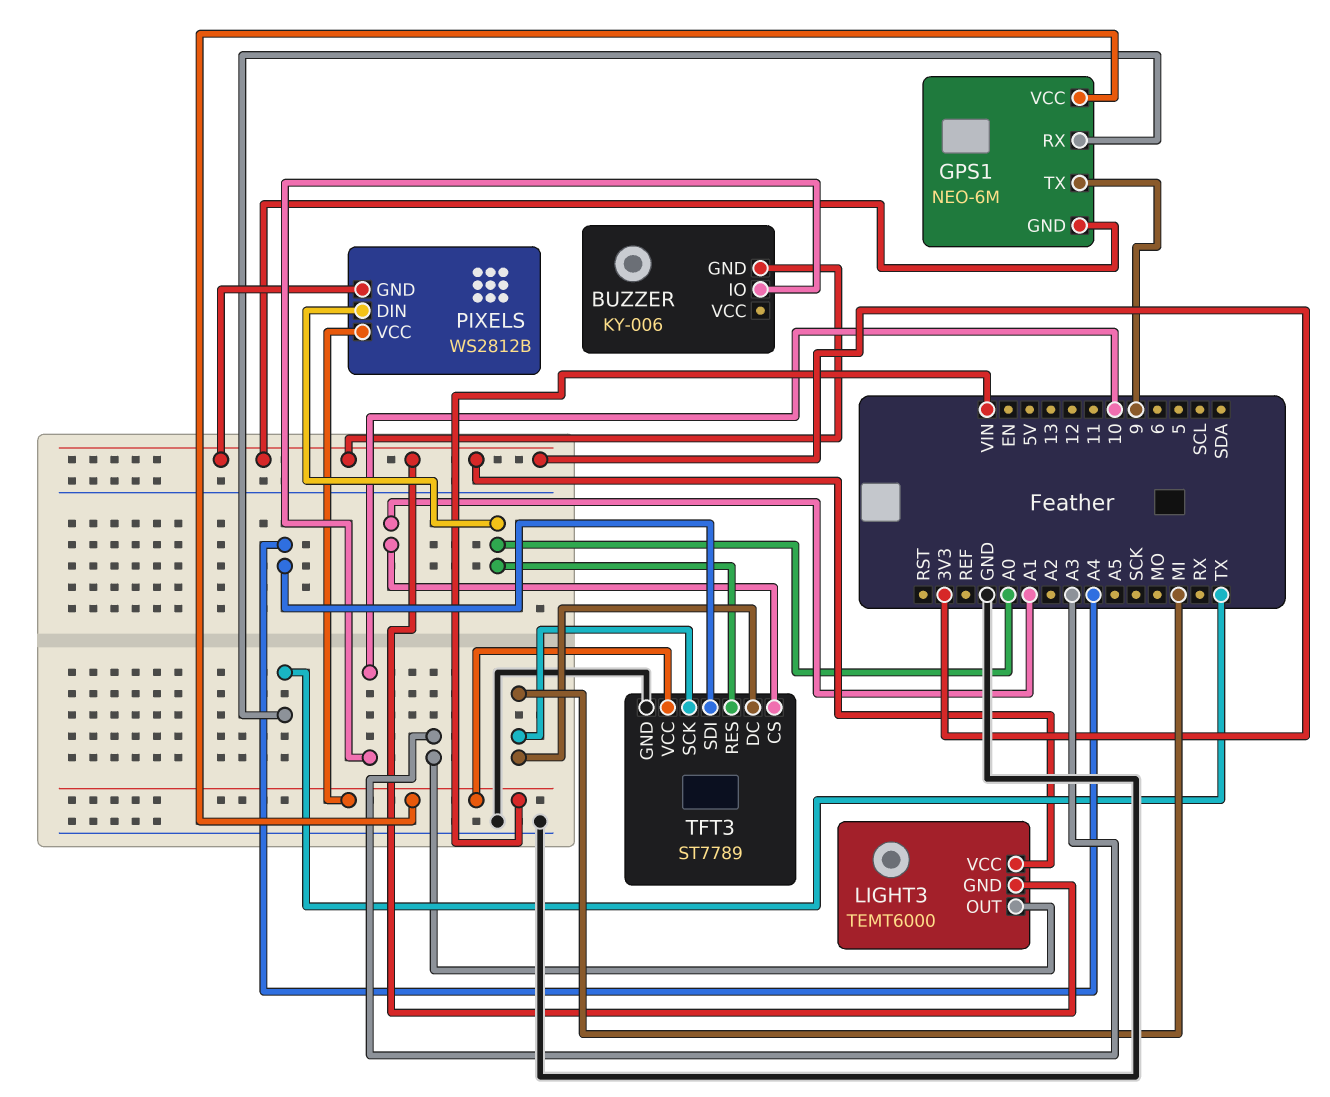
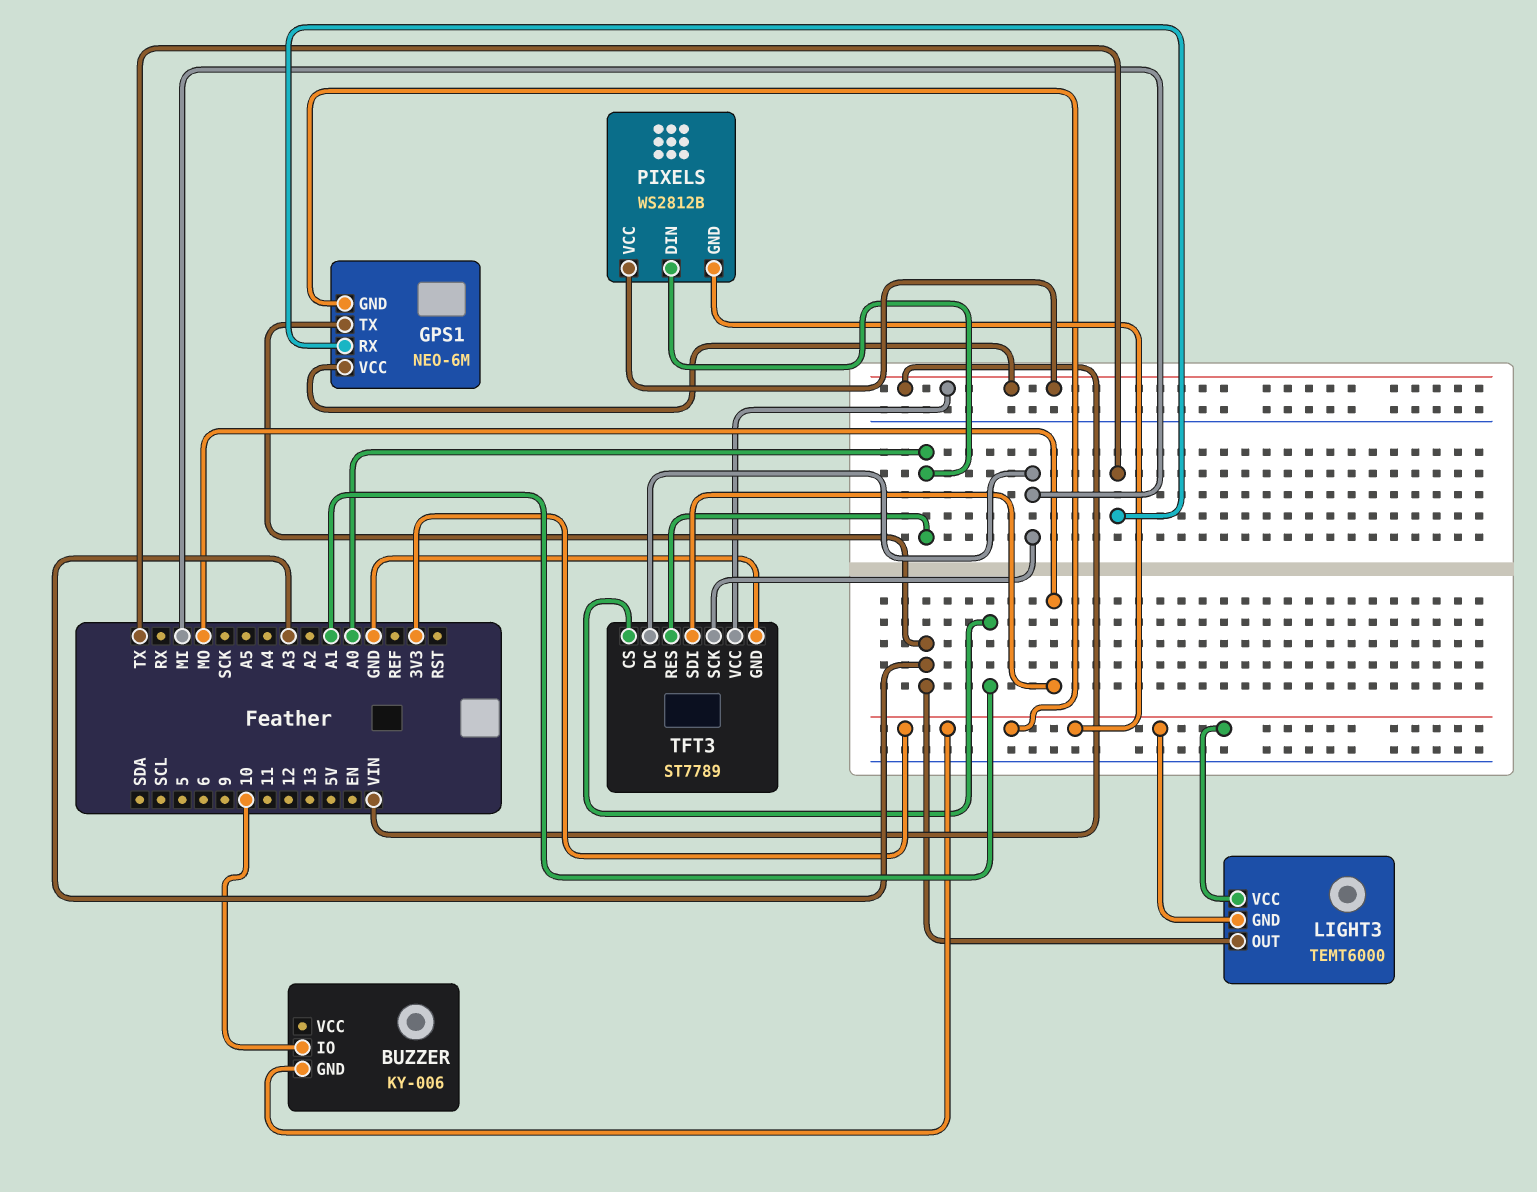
GPS1 pin TX: 9 -> A3
TFT3 pin SDI: A4 -> MO

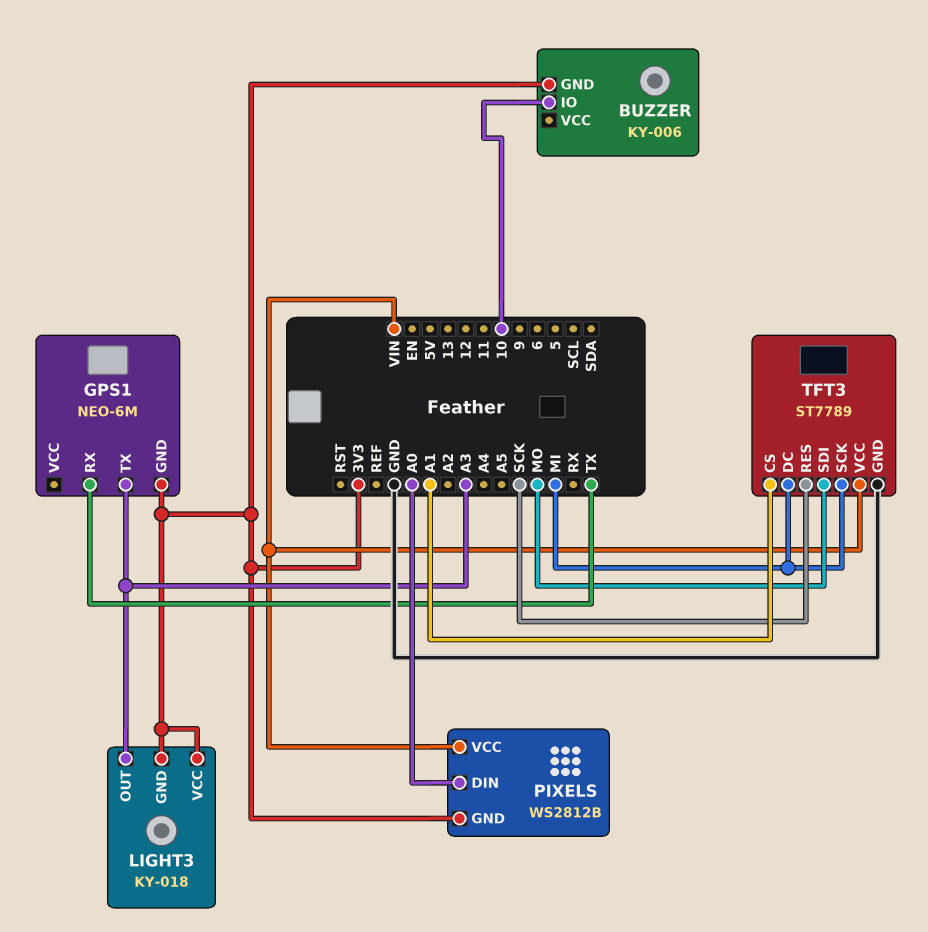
GPS1 pin VCC: VIN -> none
LIGHT3: TEMT6000 -> KY-018
TFT3 pin RES: A0 -> SCK

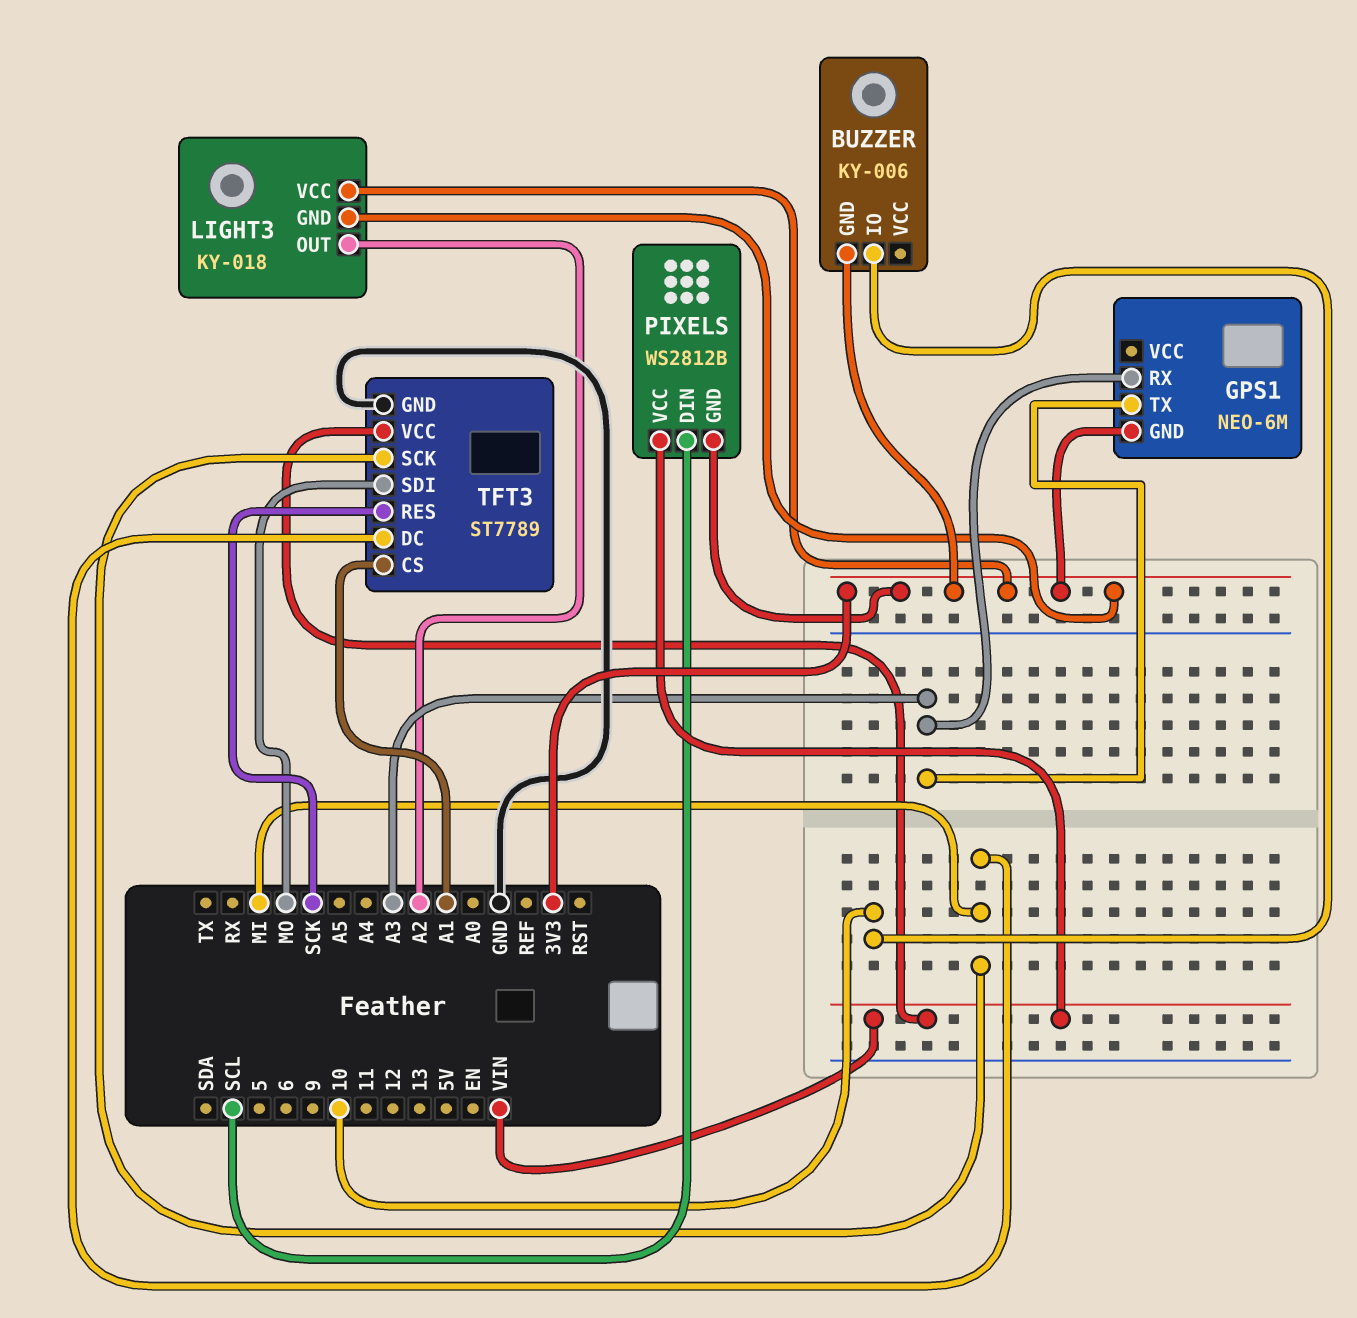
GPS1 pin RX: TX -> A3
LIGHT3 pin OUT: A3 -> A2
PIXELS pin DIN: A0 -> SCL

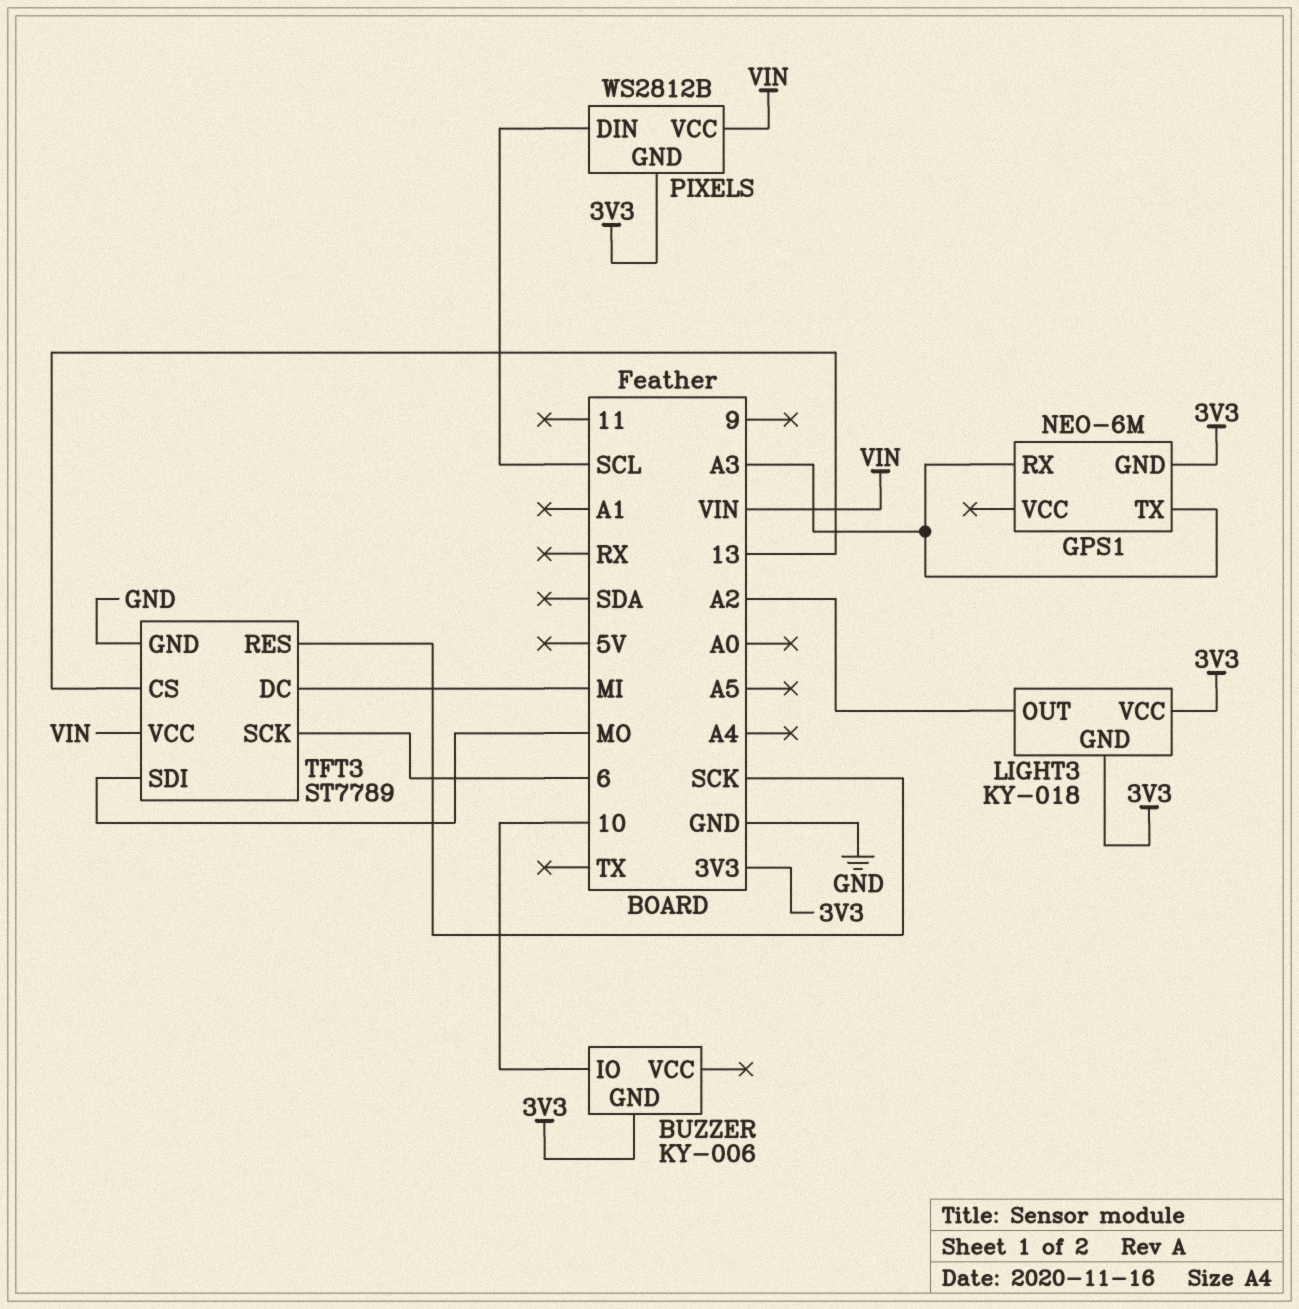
TFT3 pin CS: A1 -> 13
TFT3 pin SCK: MI -> 6

